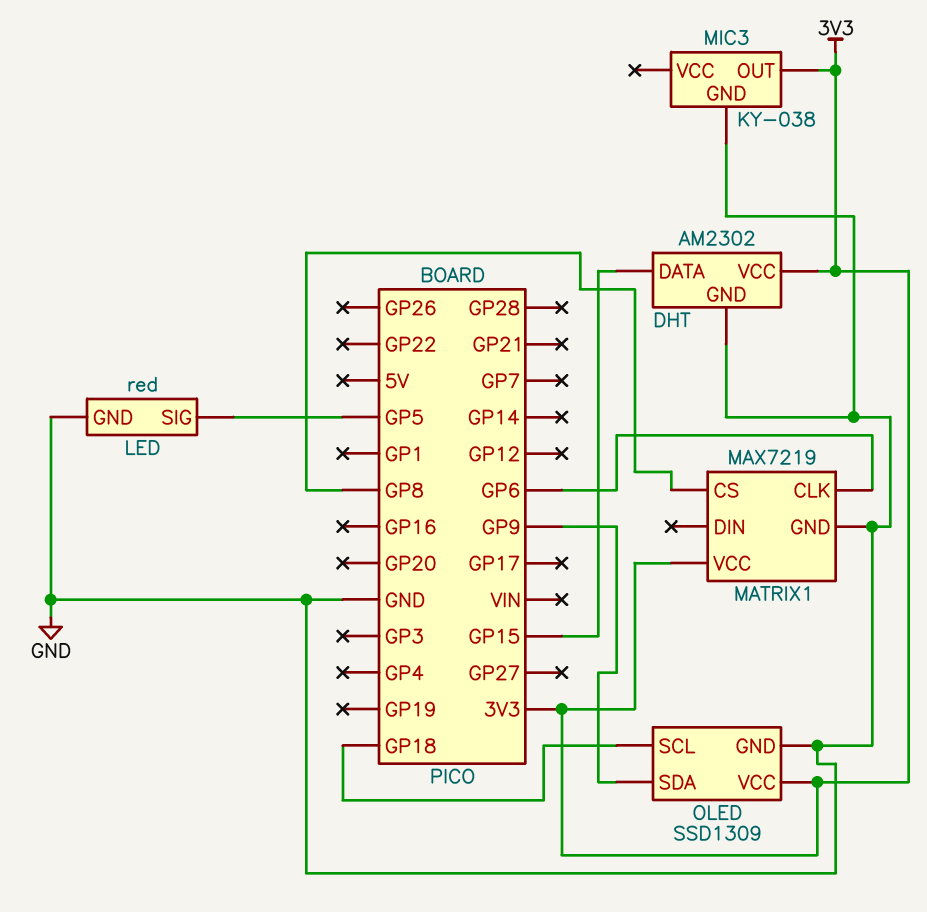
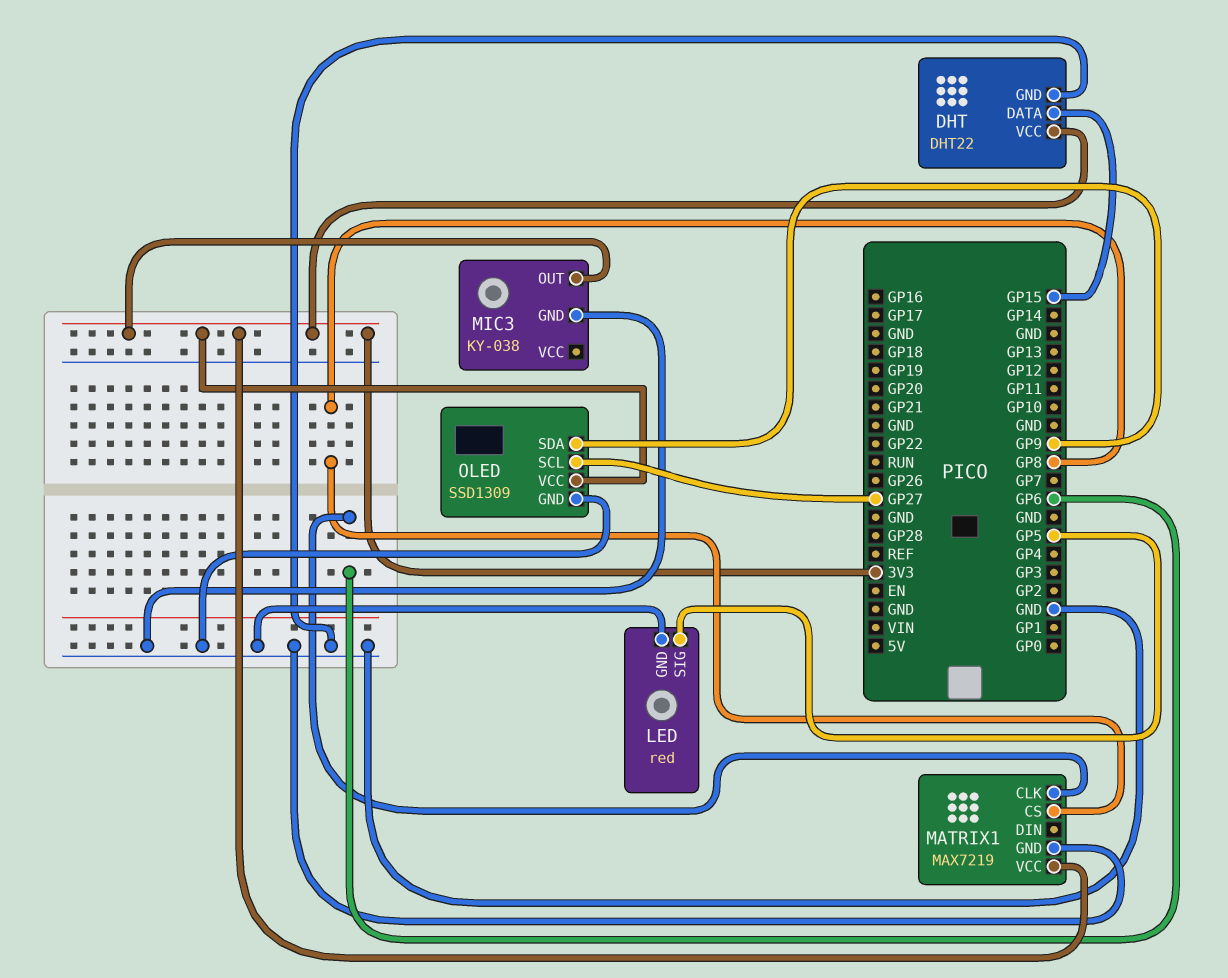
DHT: AM2302 -> DHT22
OLED pin SCL: GP18 -> GP27

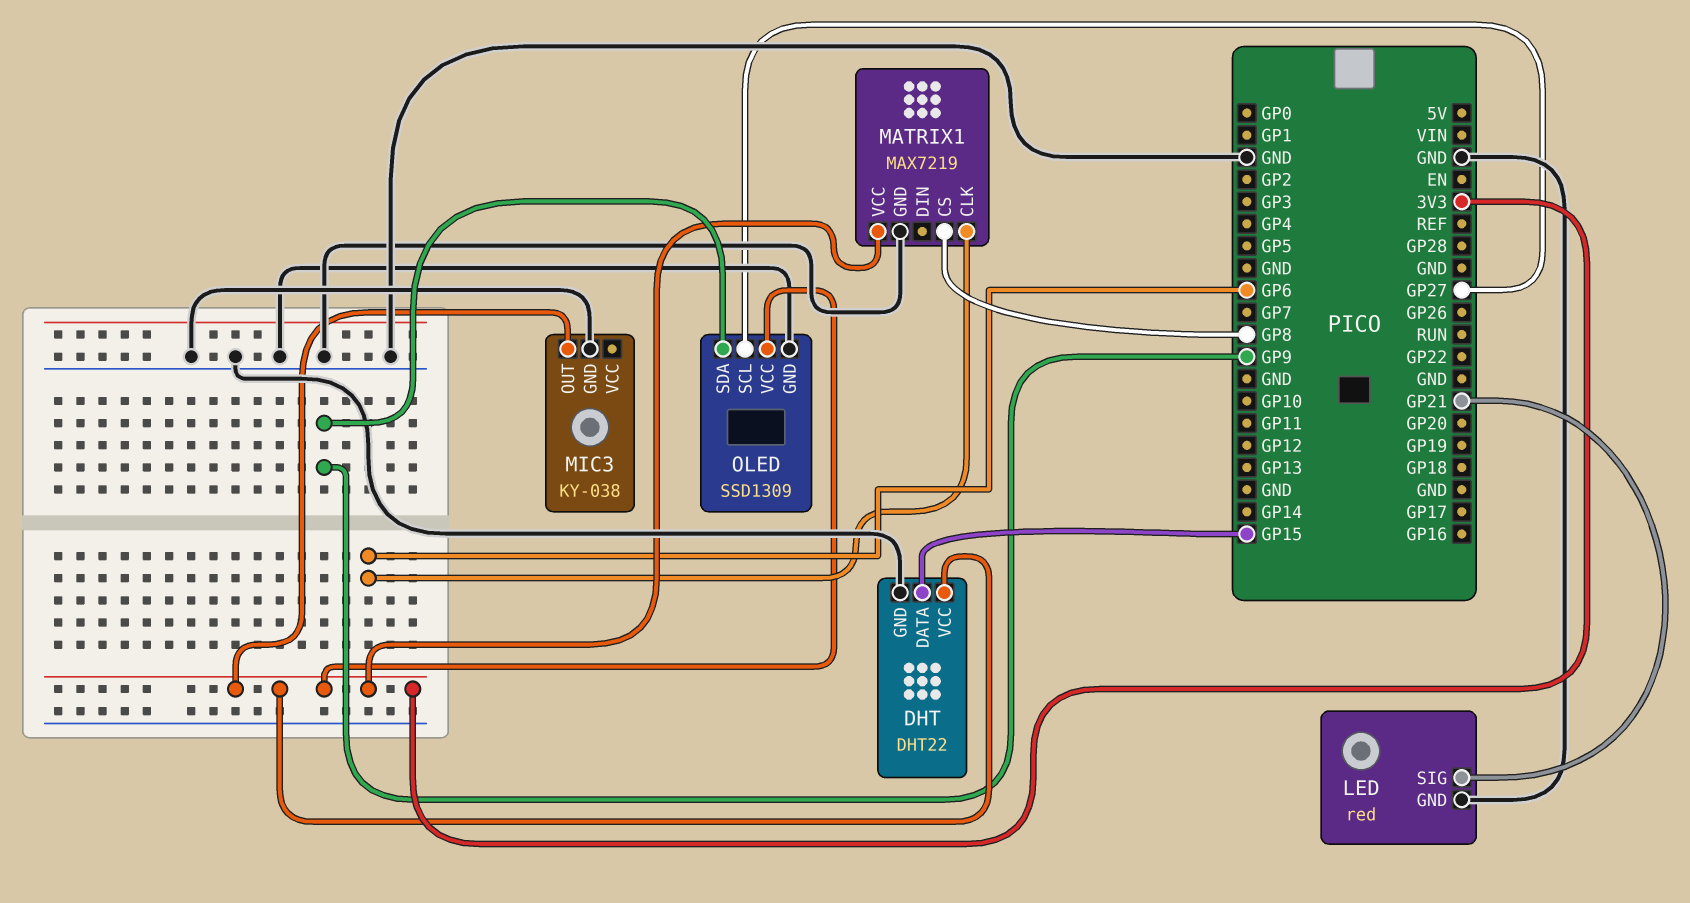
LED pin SIG: GP5 -> GP21

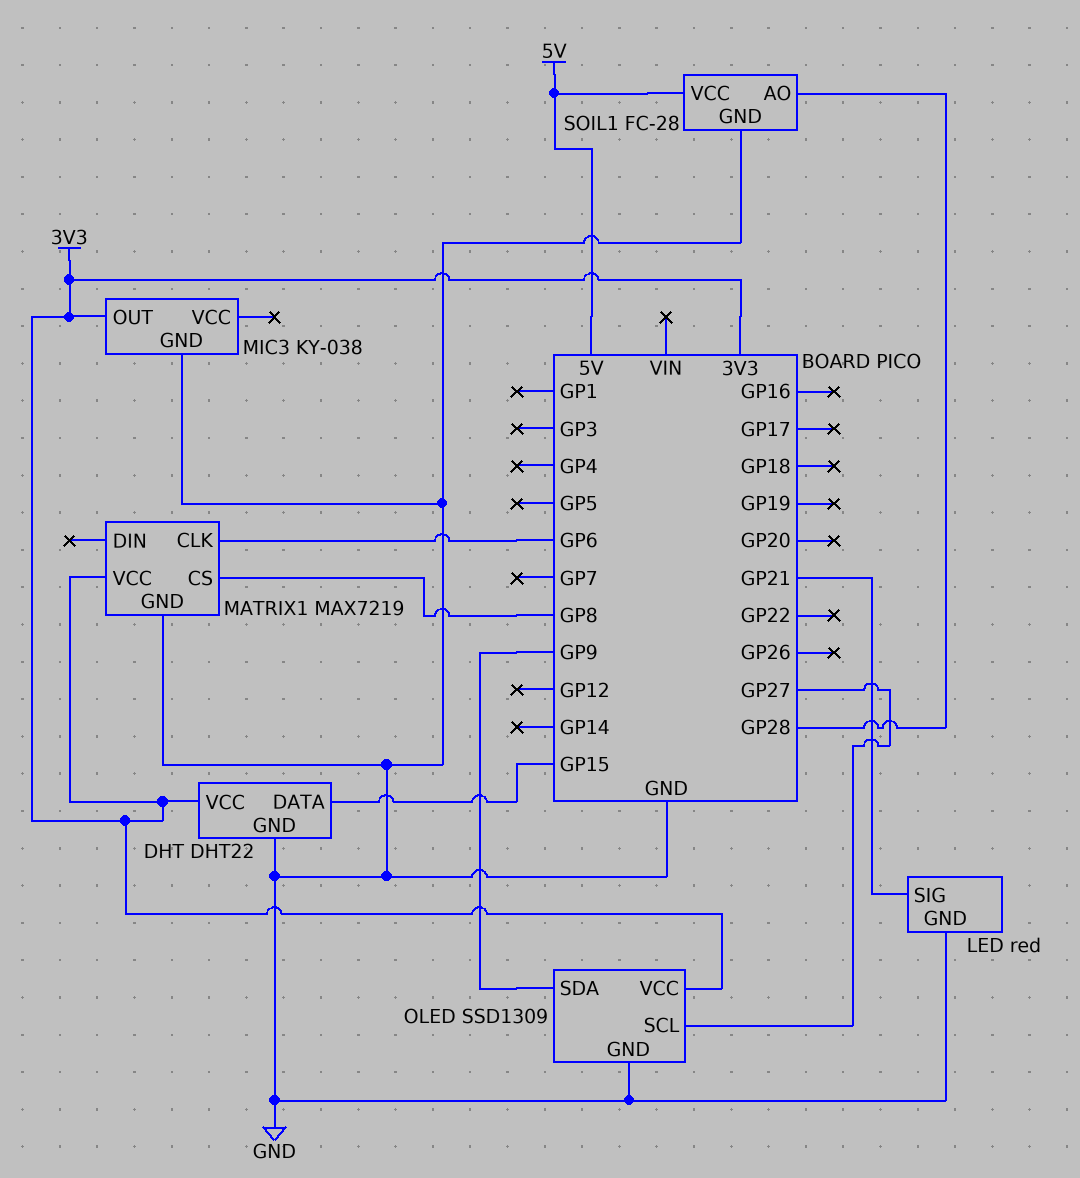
SOIL1: none -> FC-28
SOIL1 pin AO: none -> GP28
SOIL1 pin GND: none -> GND
SOIL1 pin VCC: none -> 5V

